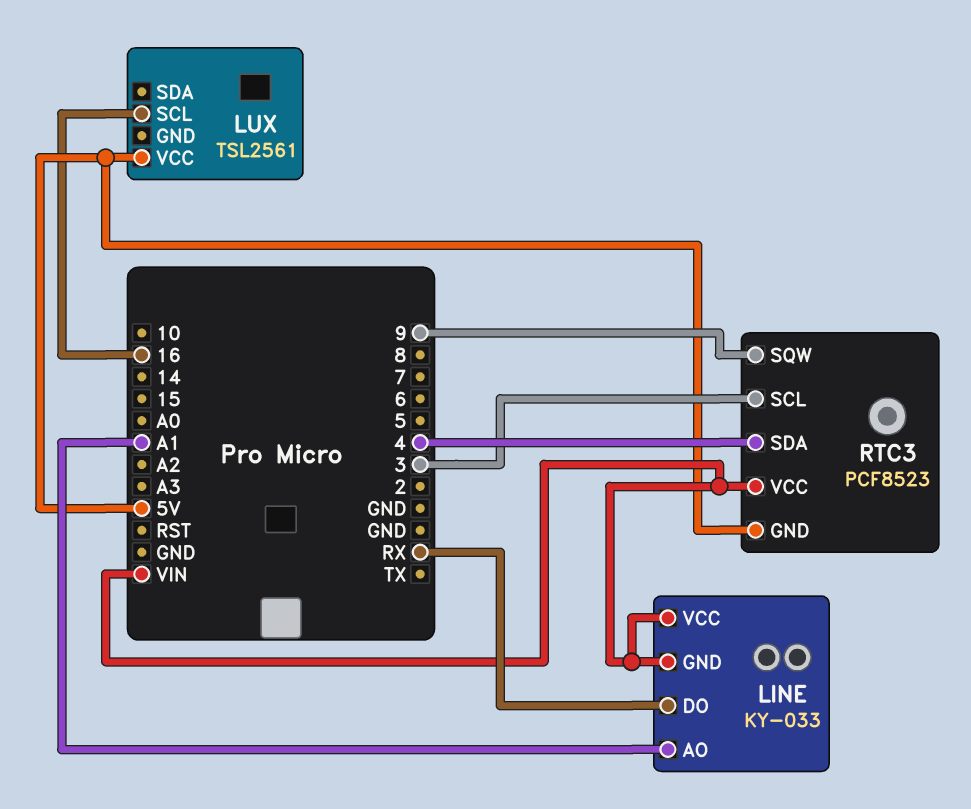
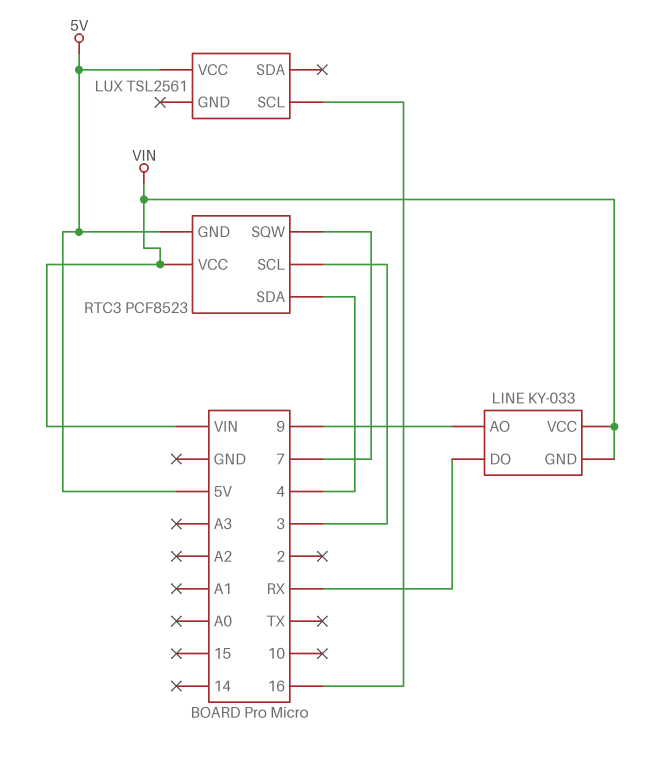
LINE pin AO: A1 -> 9
RTC3 pin SQW: 9 -> 7

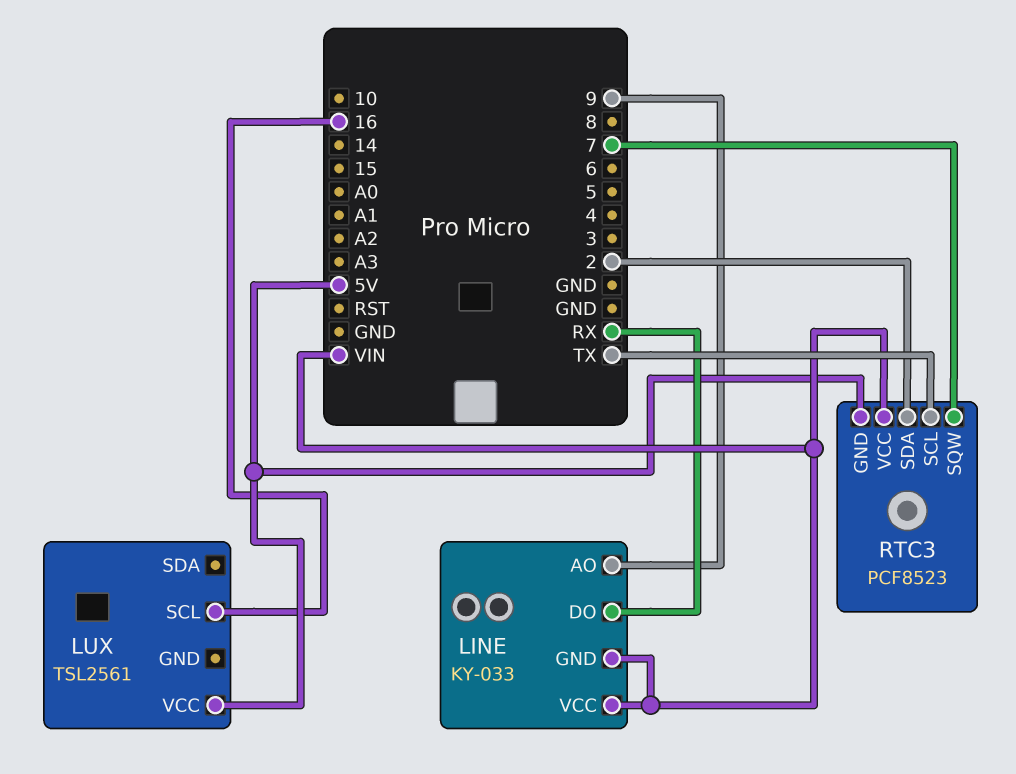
RTC3 pin SCL: 3 -> TX
RTC3 pin SDA: 4 -> 2

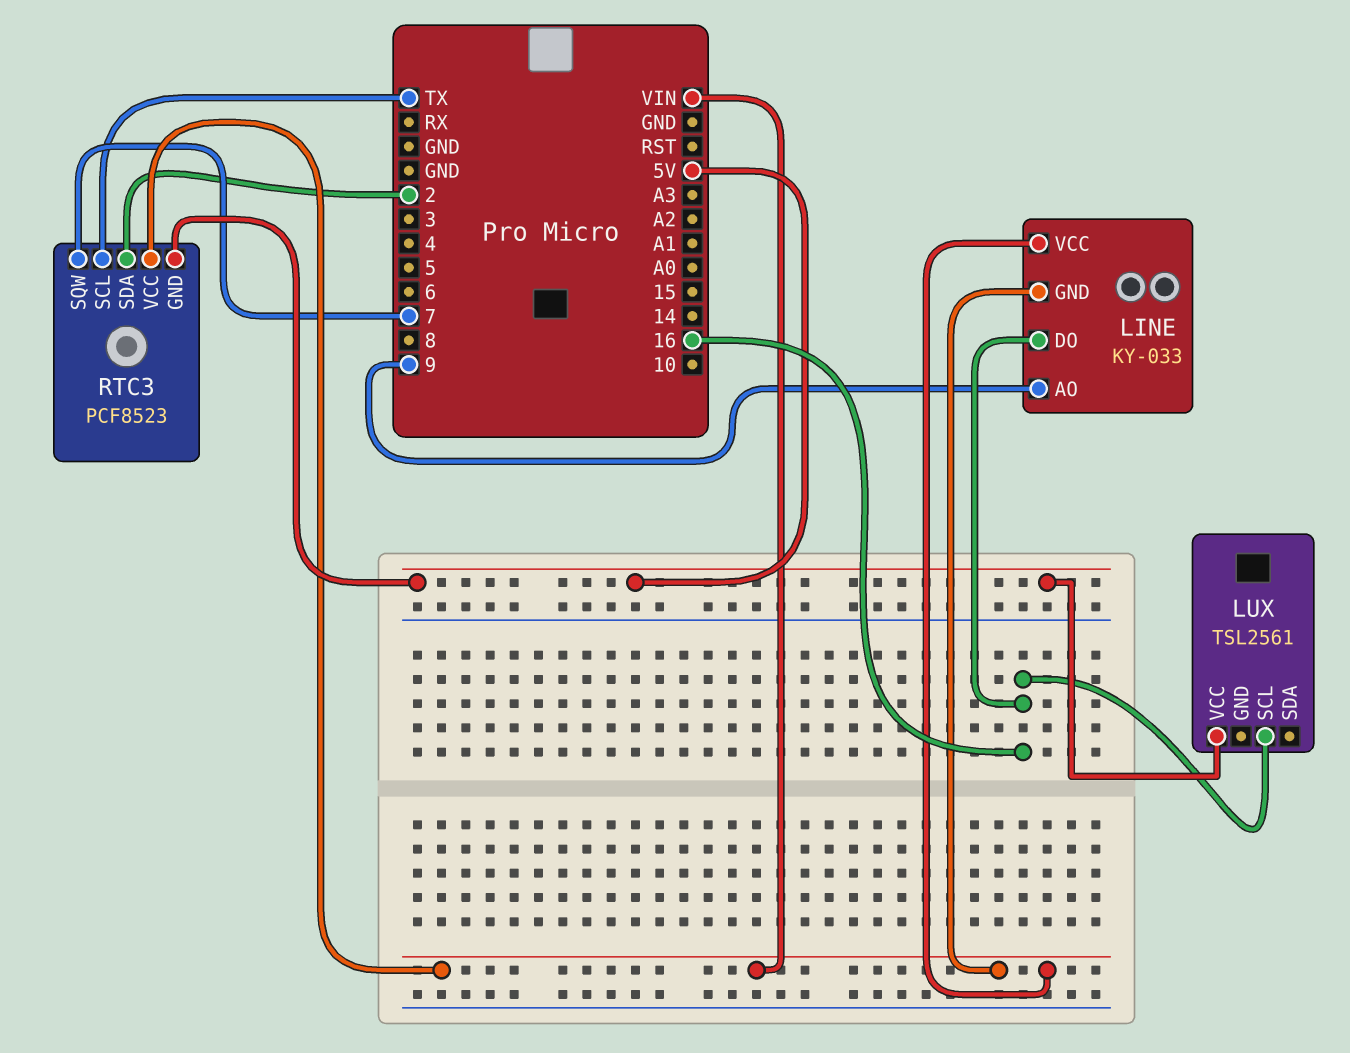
LINE pin DO: RX -> 16

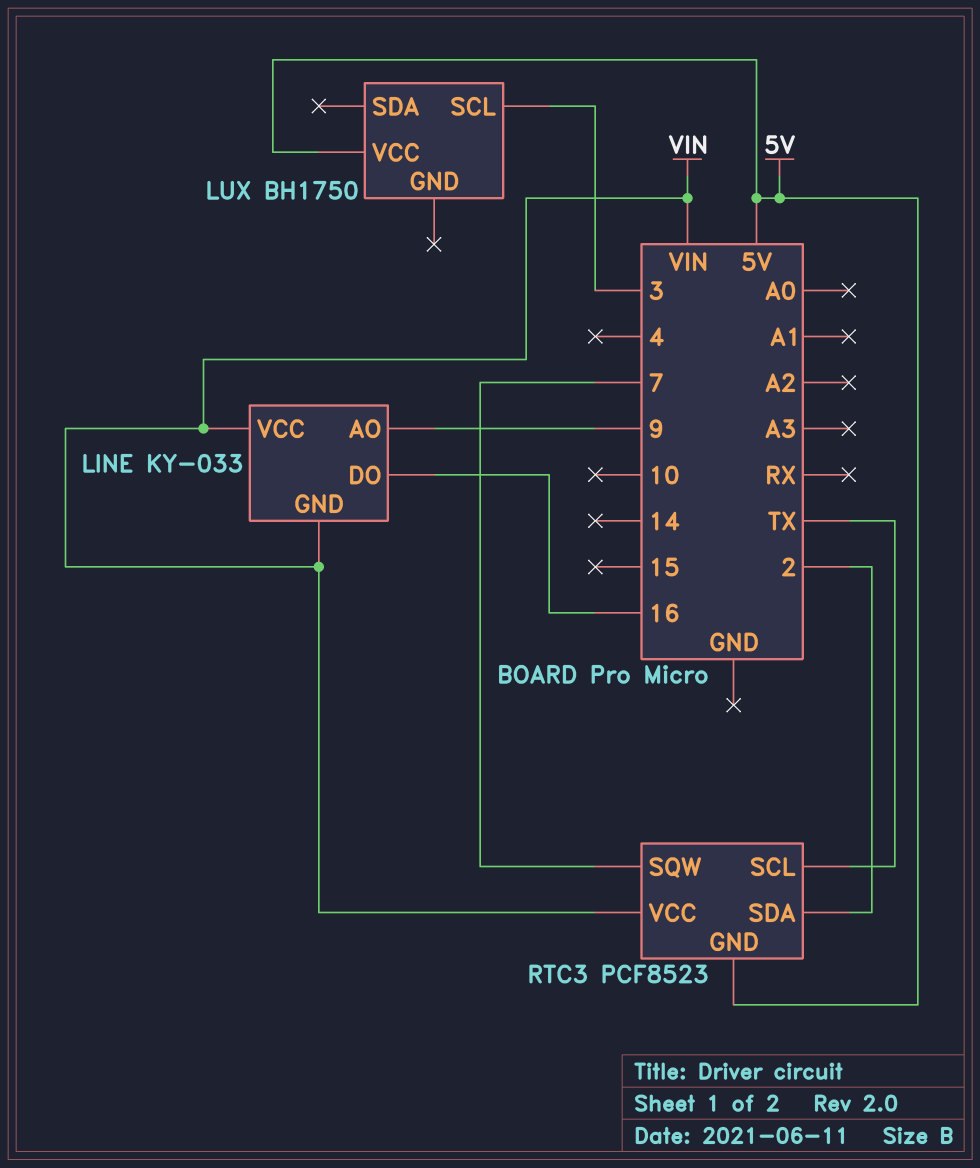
LUX: TSL2561 -> BH1750
LUX pin SCL: 16 -> 3

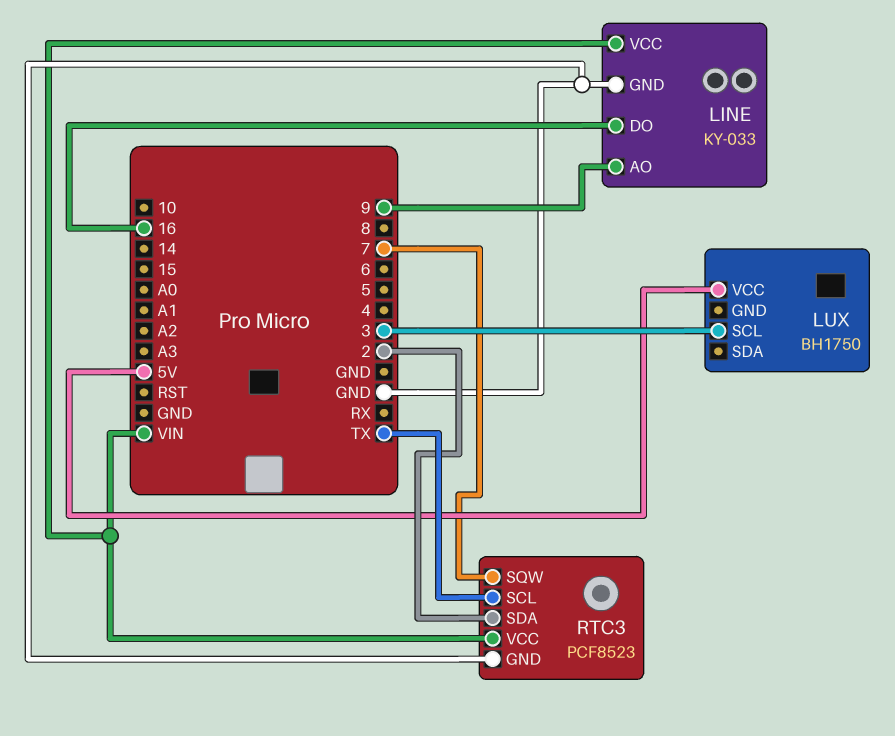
LINE pin GND: VIN -> GND
RTC3 pin GND: 5V -> GND

